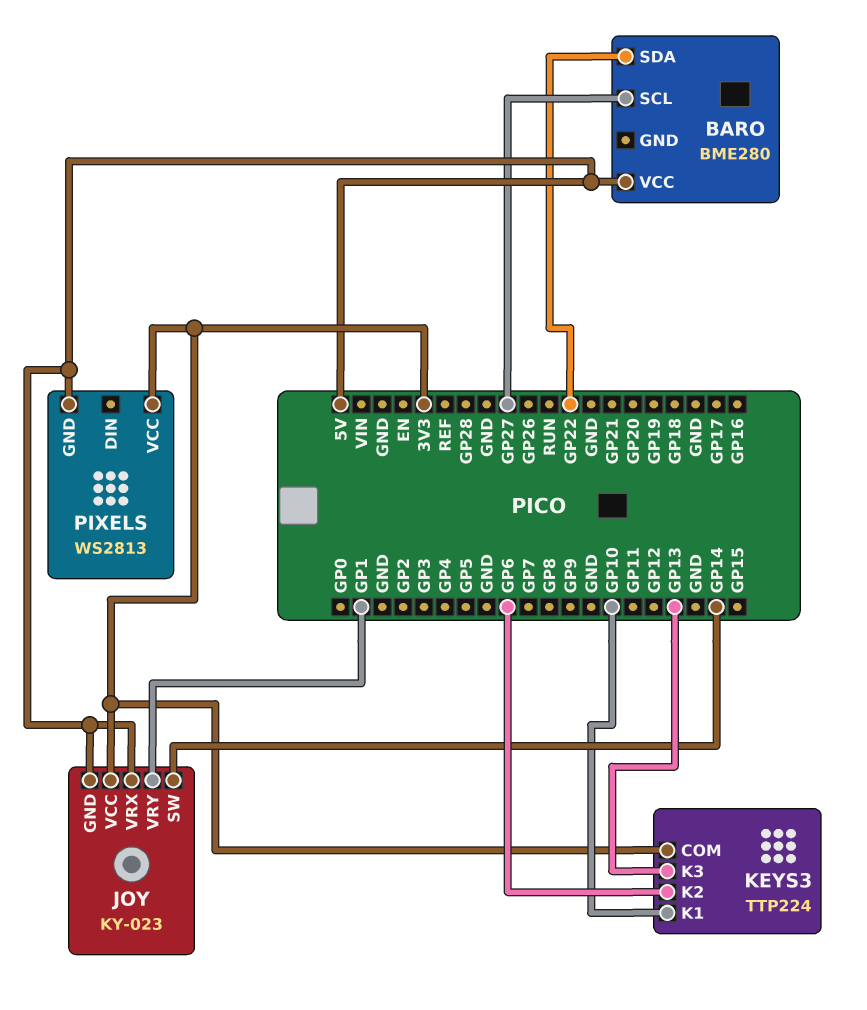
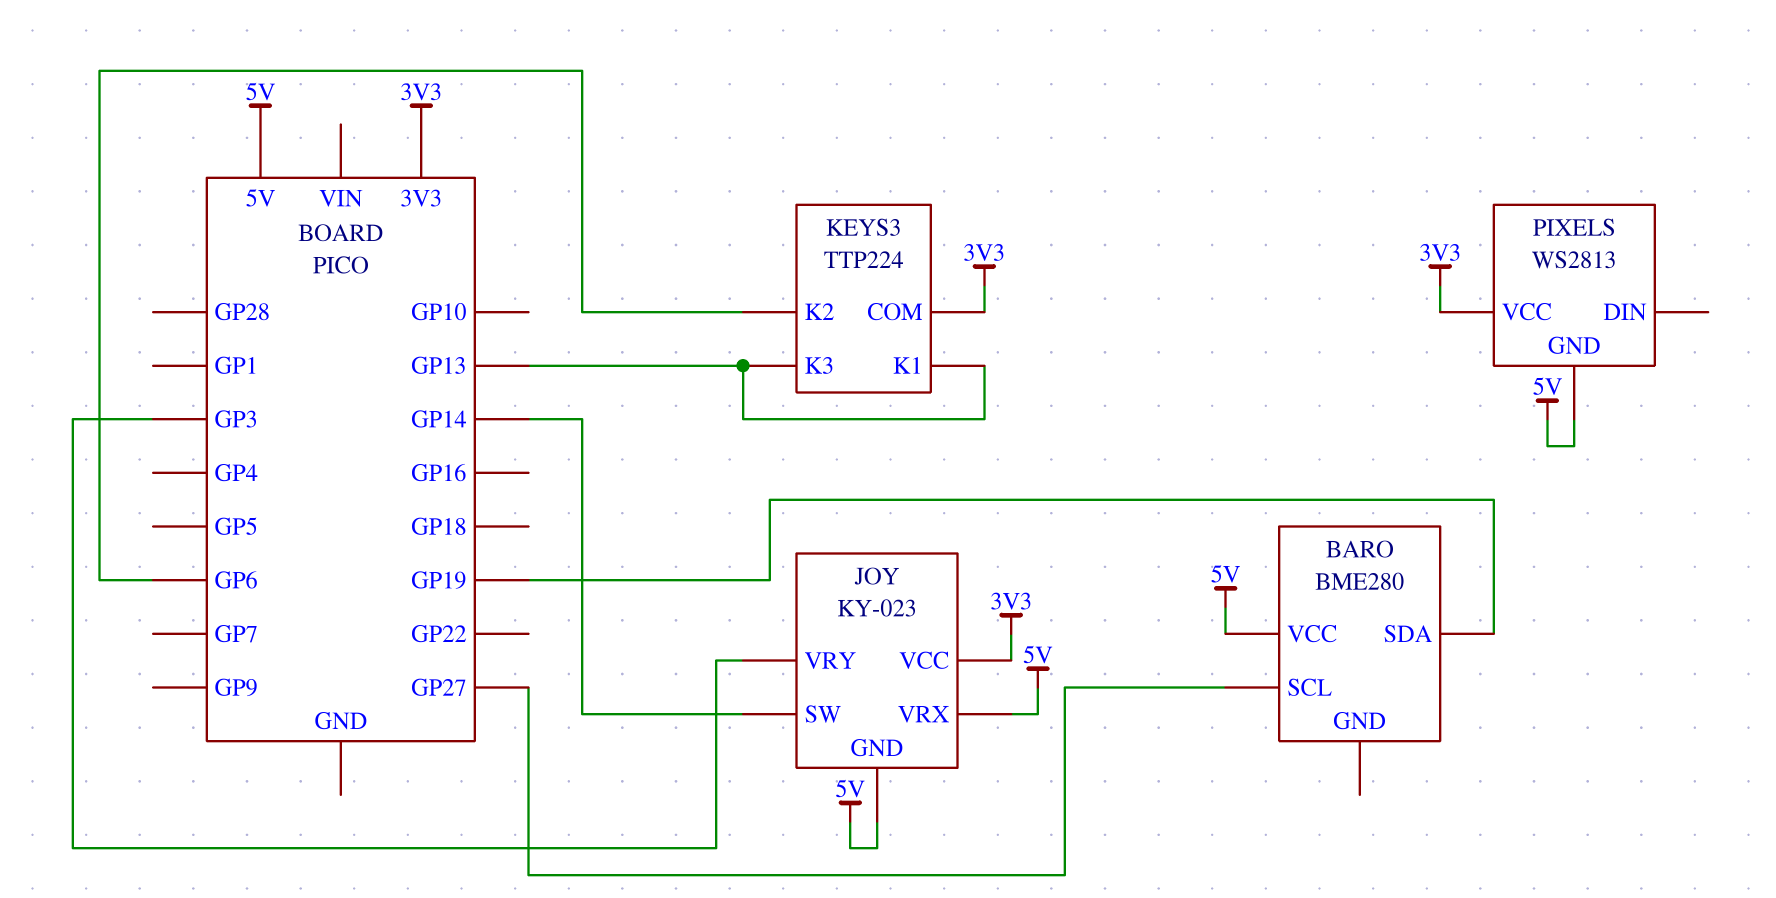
BARO pin SDA: GP22 -> GP19
JOY pin VRY: GP1 -> GP3
KEYS3 pin K1: GP10 -> GP13

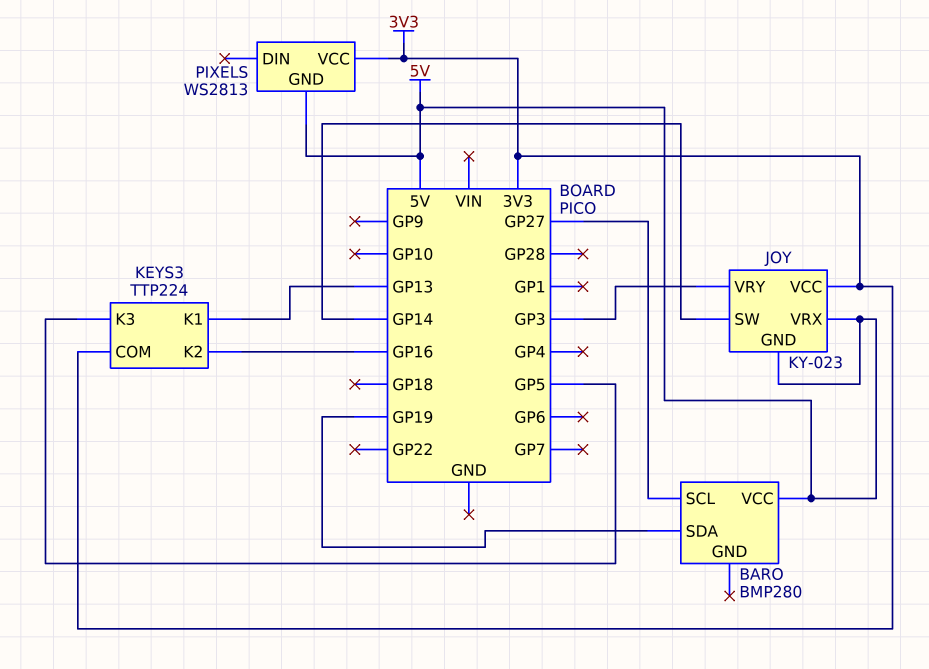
BARO: BME280 -> BMP280
KEYS3 pin K2: GP6 -> GP16
KEYS3 pin K3: GP13 -> GP5

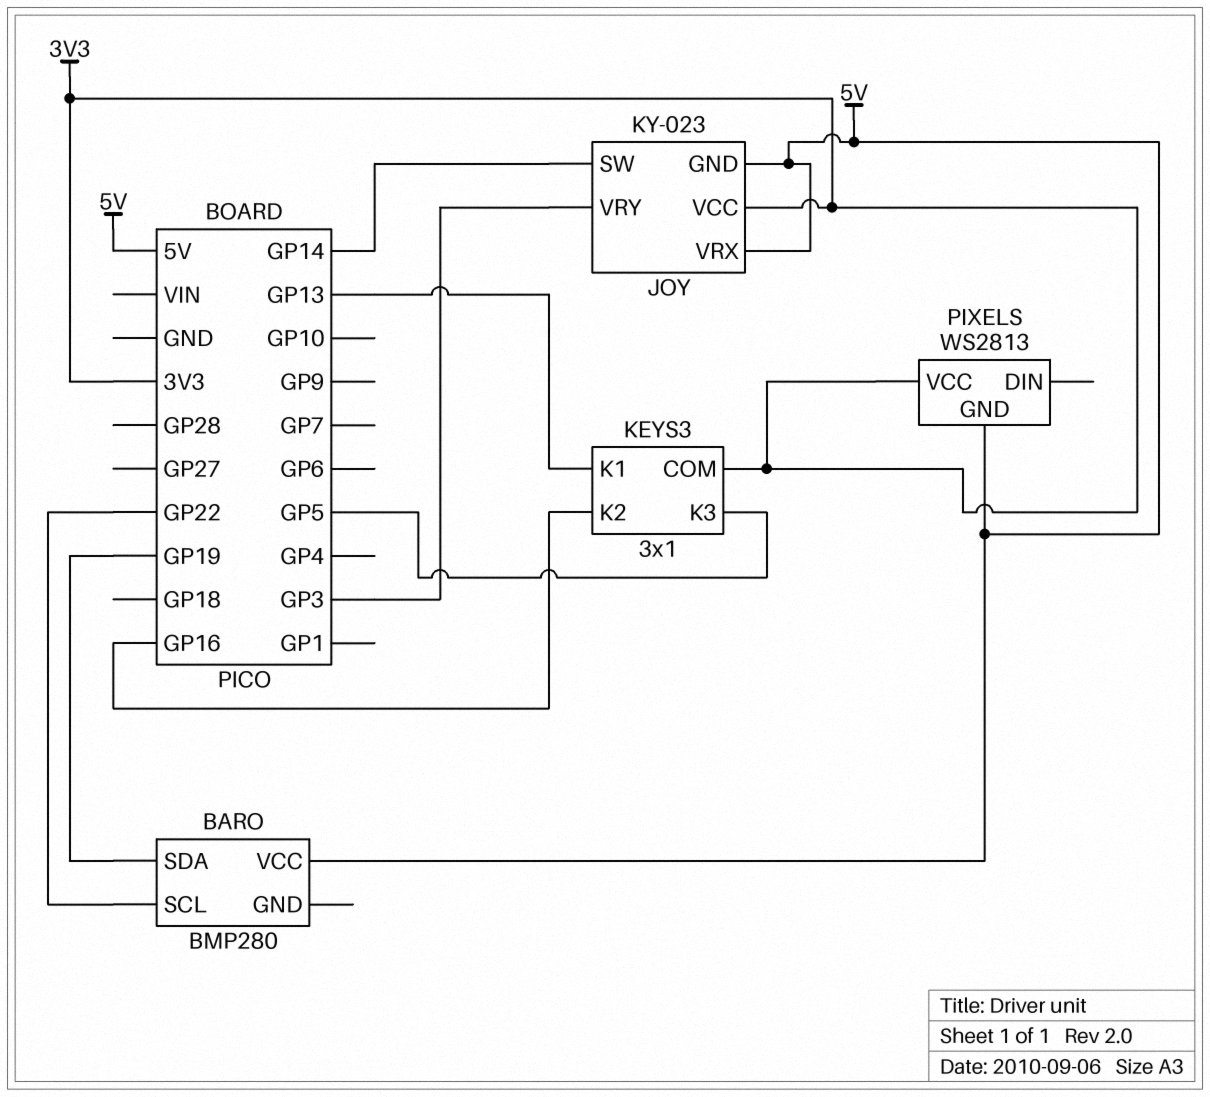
BARO pin SCL: GP27 -> GP22
KEYS3: TTP224 -> 3x1

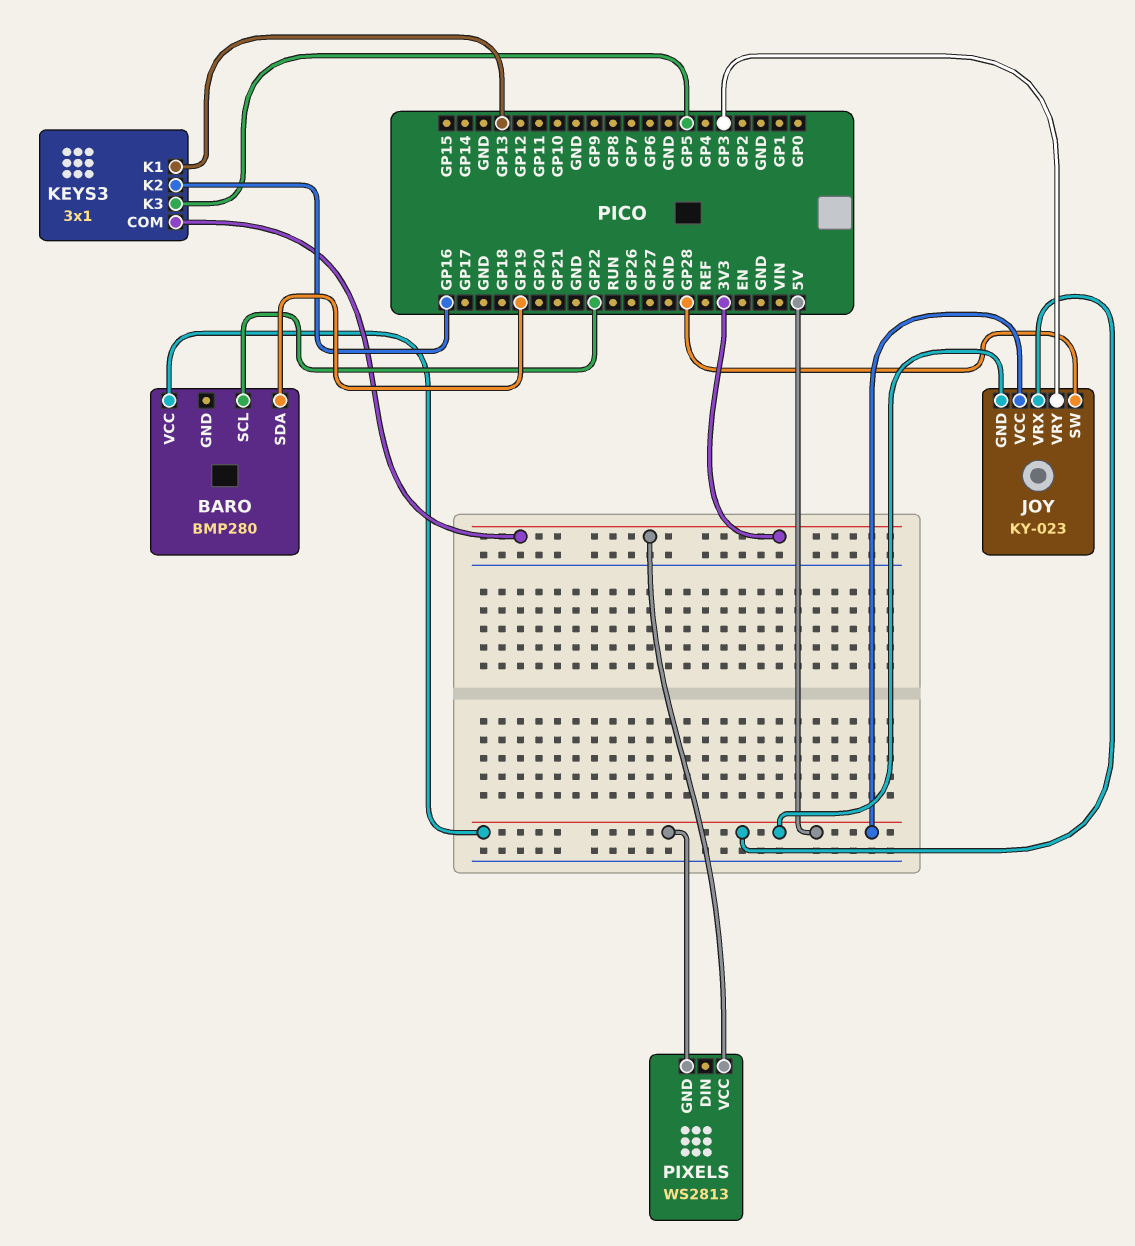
JOY pin SW: GP14 -> GP28
JOY pin VCC: 3V3 -> 5V

